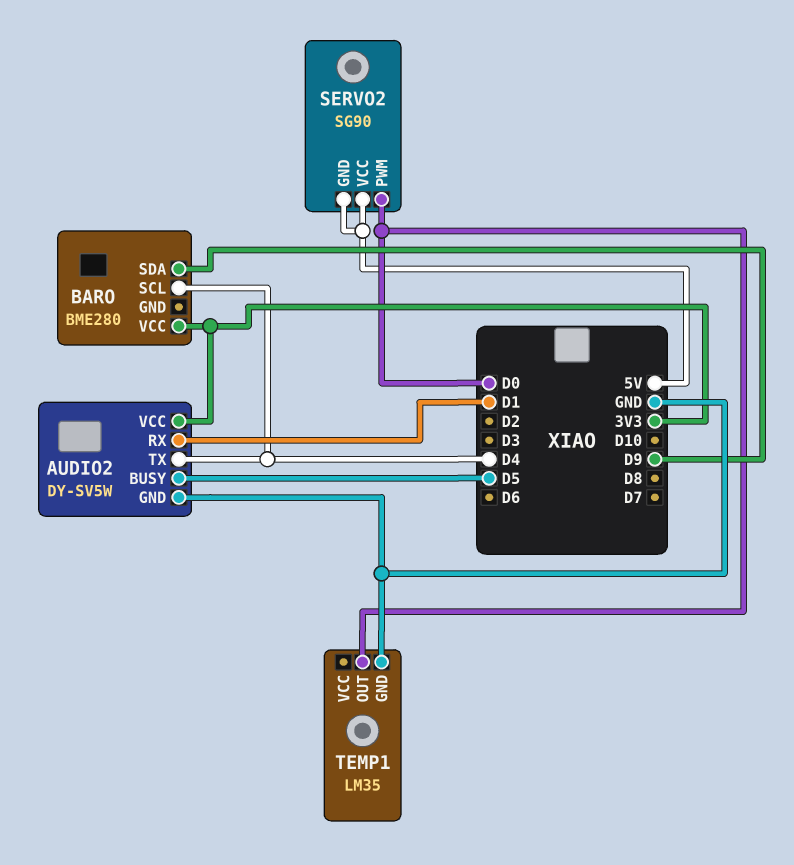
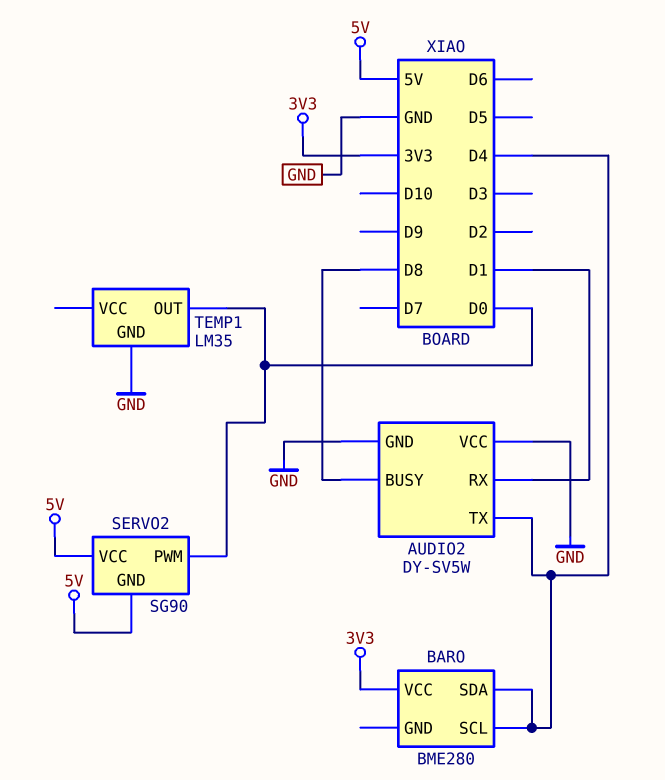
AUDIO2 pin BUSY: D5 -> D8
AUDIO2 pin VCC: 3V3 -> GND
BARO pin SDA: D9 -> D4

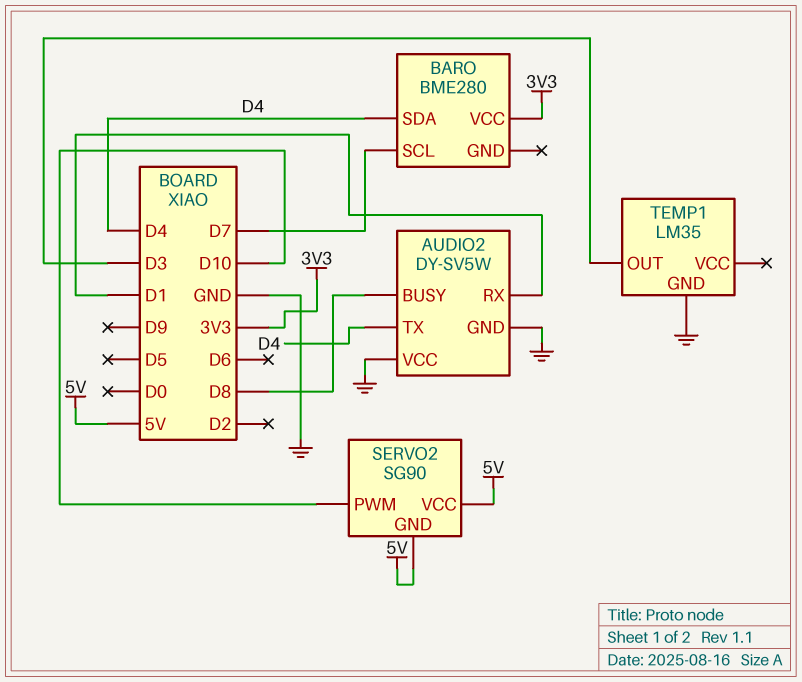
BARO pin SCL: D4 -> D7
SERVO2 pin PWM: D0 -> D10
TEMP1 pin OUT: D0 -> D3

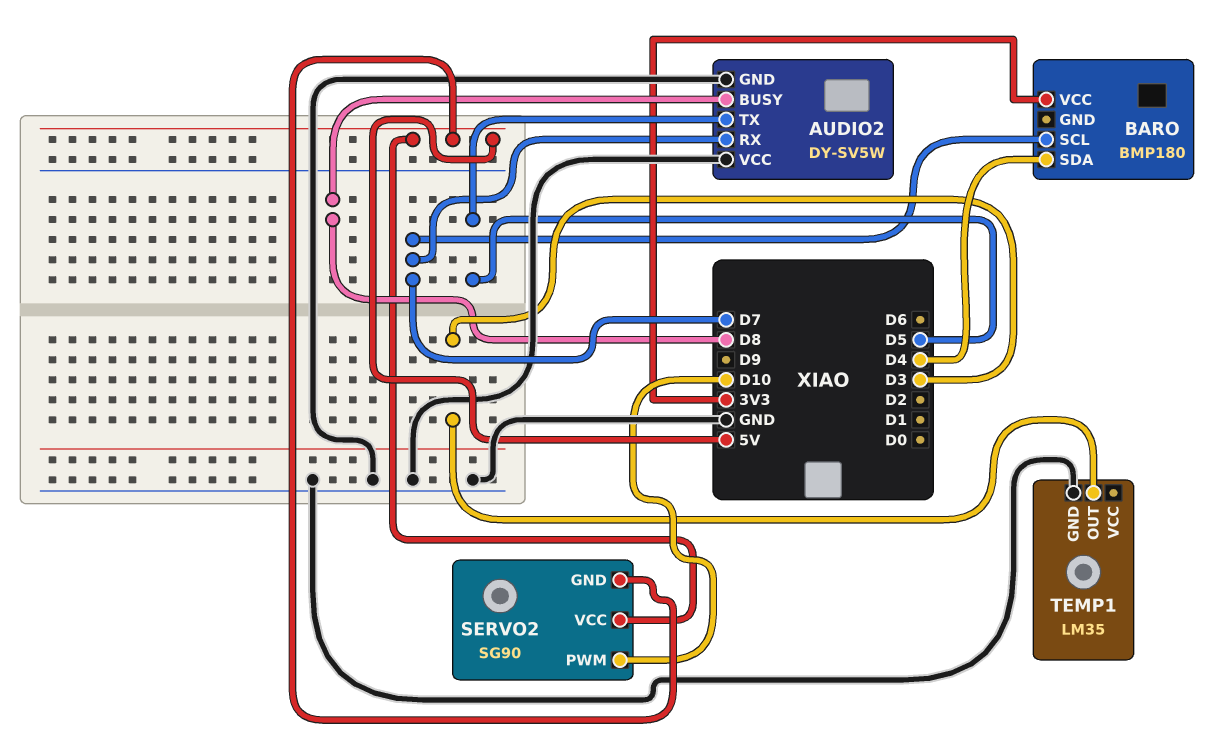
AUDIO2 pin RX: D1 -> D7
AUDIO2 pin TX: D4 -> D5
BARO: BME280 -> BMP180

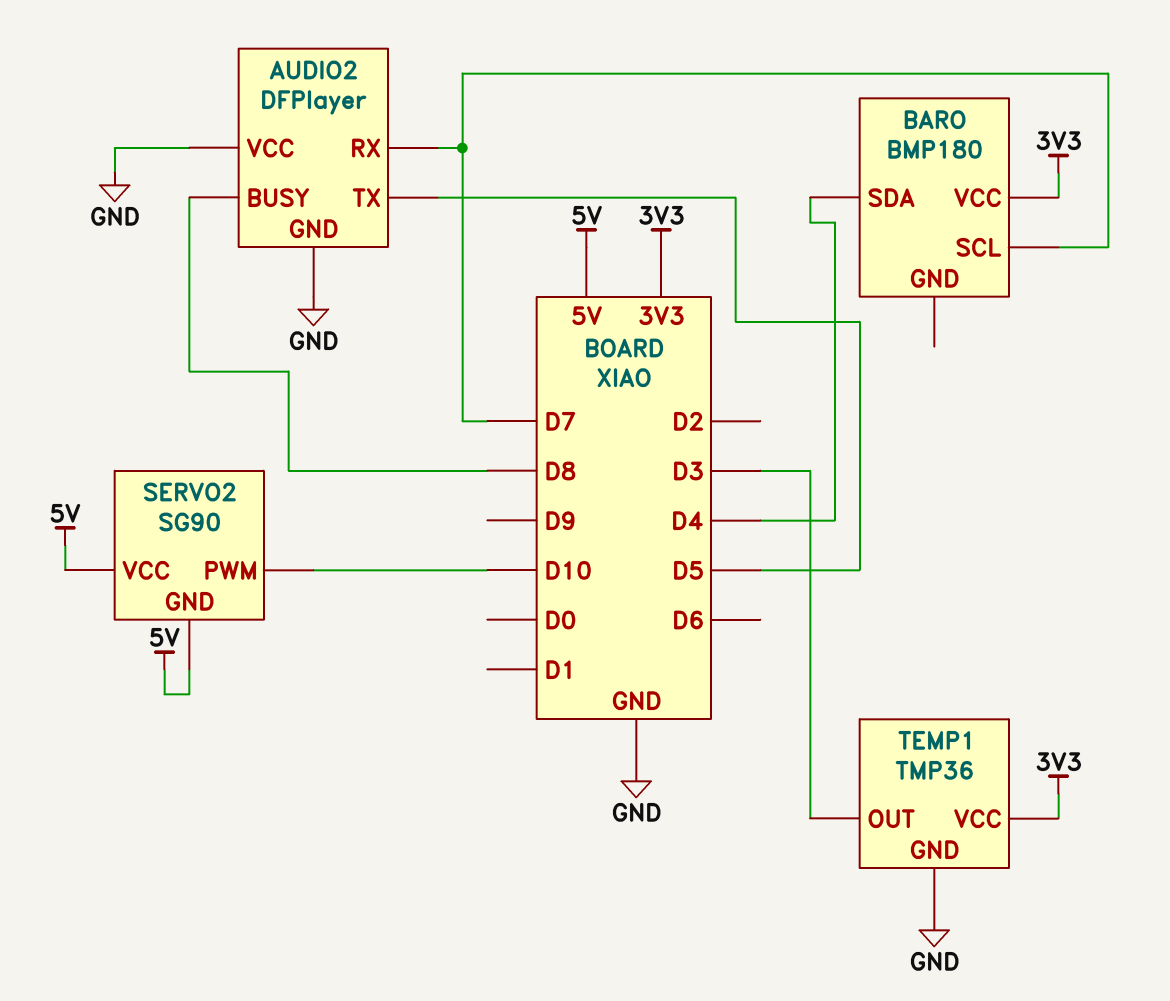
AUDIO2: DY-SV5W -> DFPlayer
TEMP1: LM35 -> TMP36
TEMP1 pin VCC: none -> 3V3

